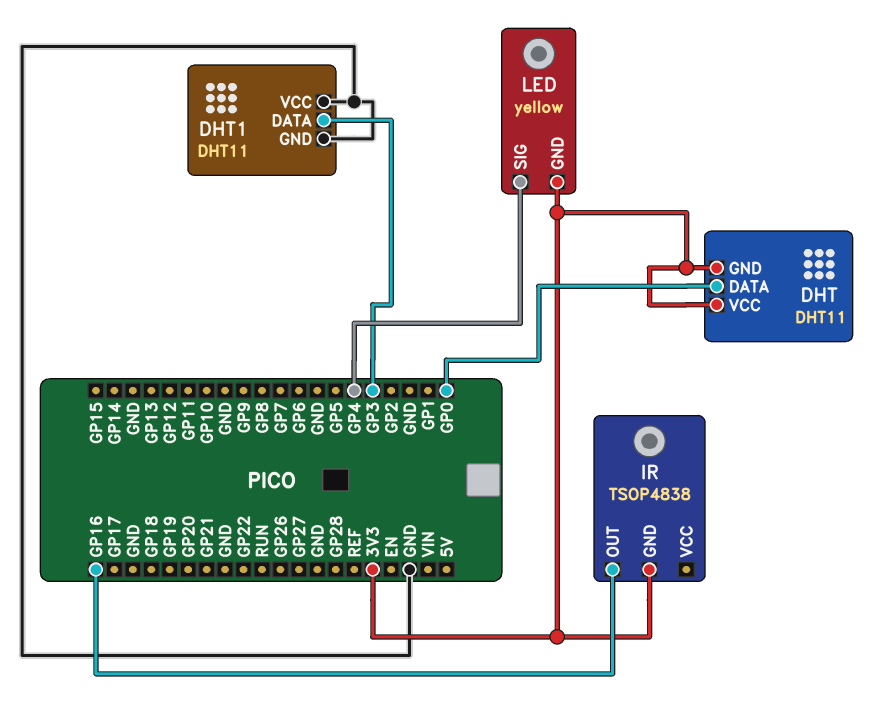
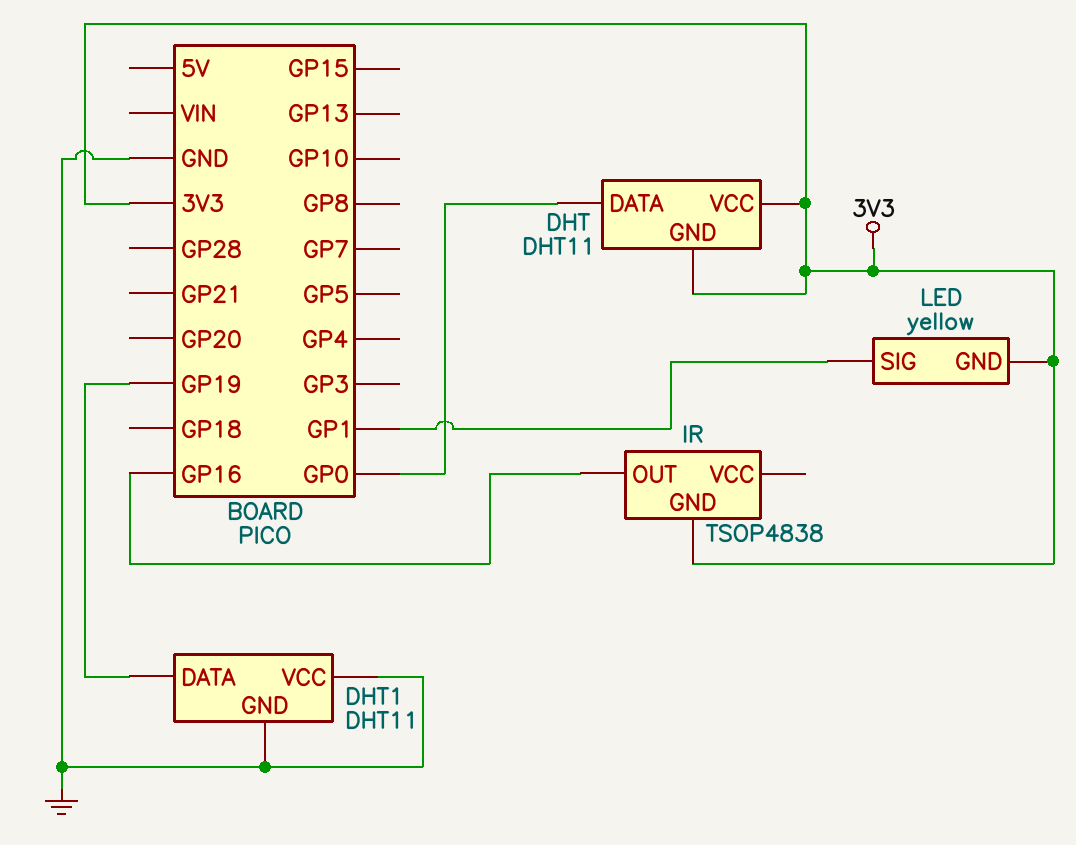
DHT1 pin DATA: GP3 -> GP19
LED pin SIG: GP4 -> GP1

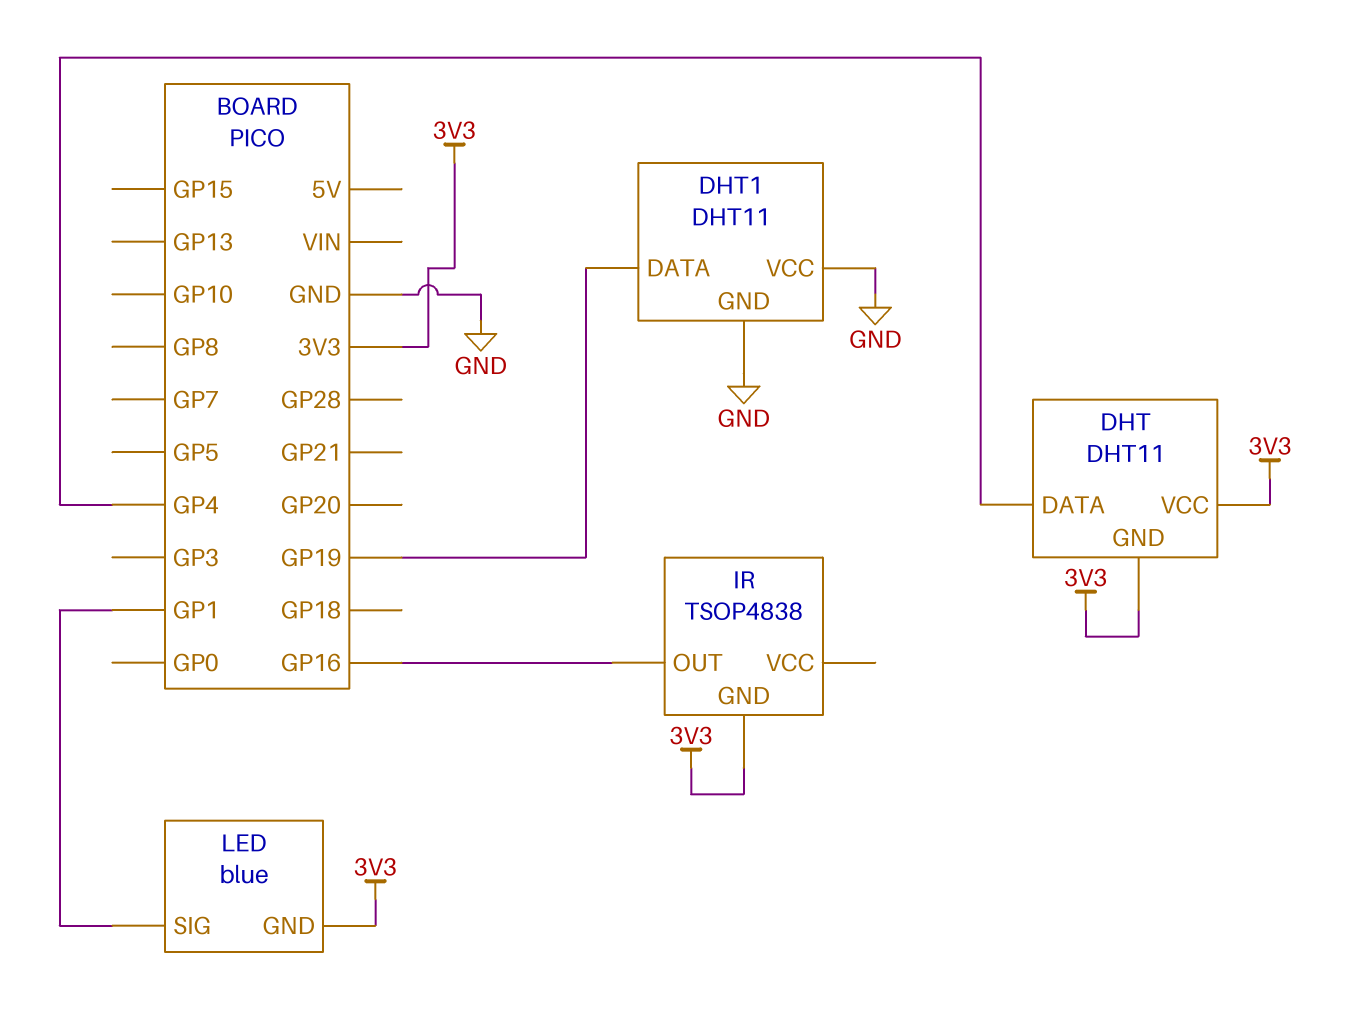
DHT pin DATA: GP0 -> GP4
LED: yellow -> blue

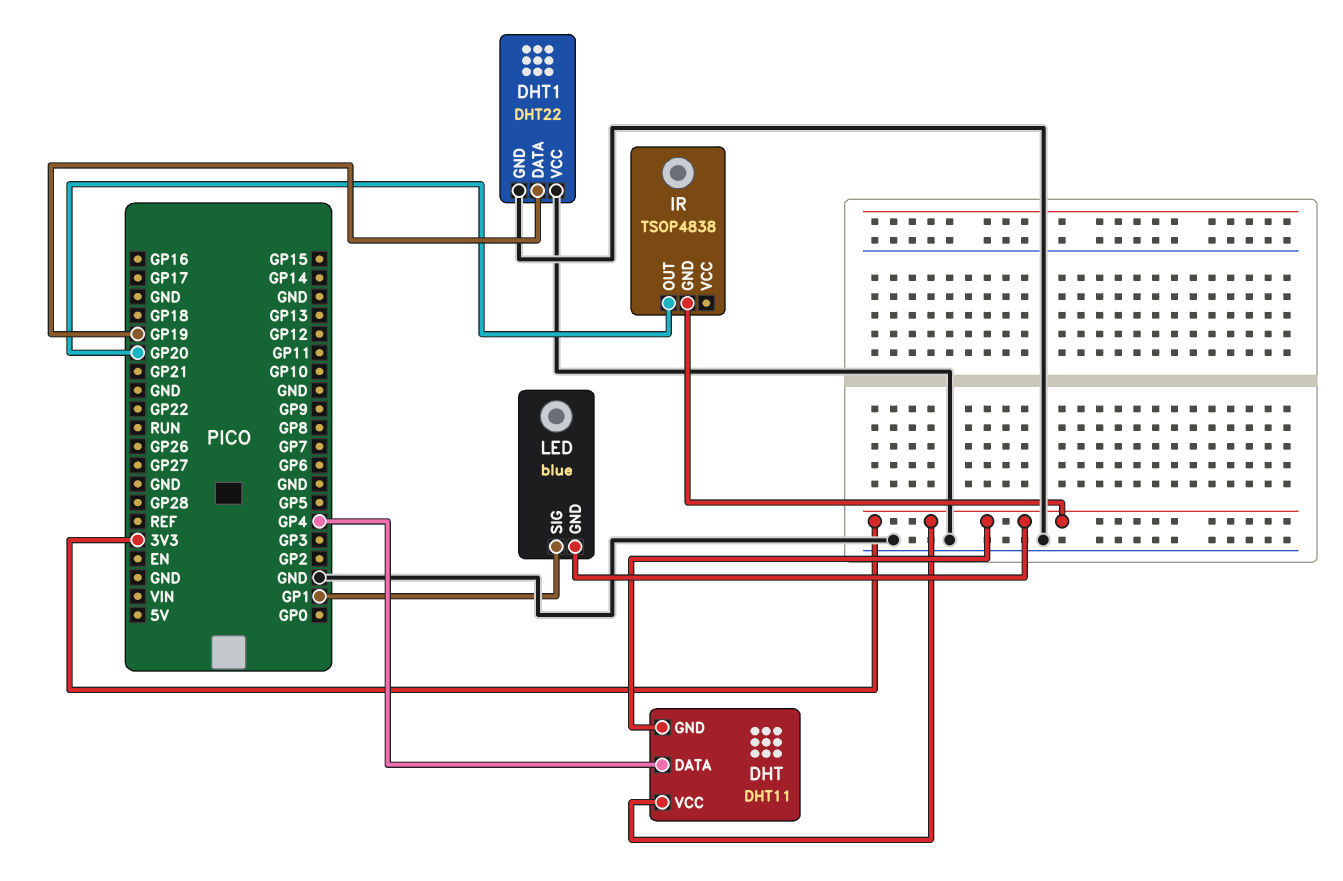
DHT1: DHT11 -> DHT22
IR pin OUT: GP16 -> GP20

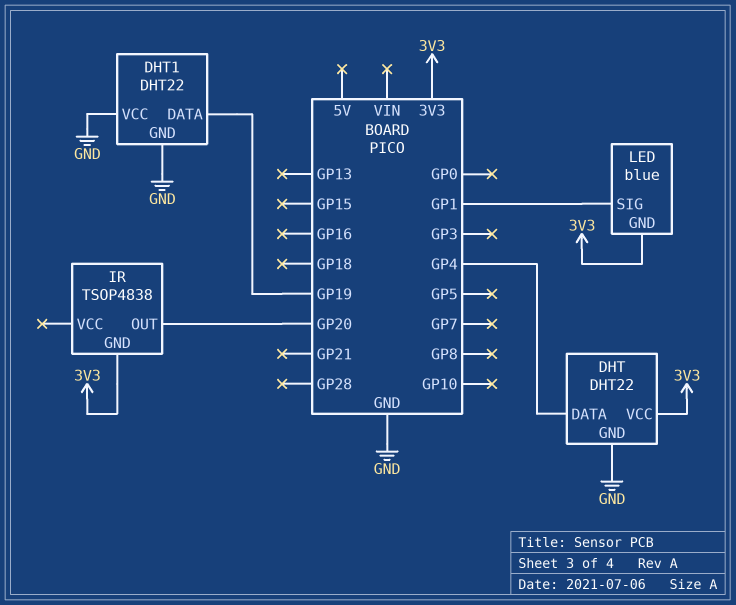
DHT: DHT11 -> DHT22
DHT pin GND: 3V3 -> GND

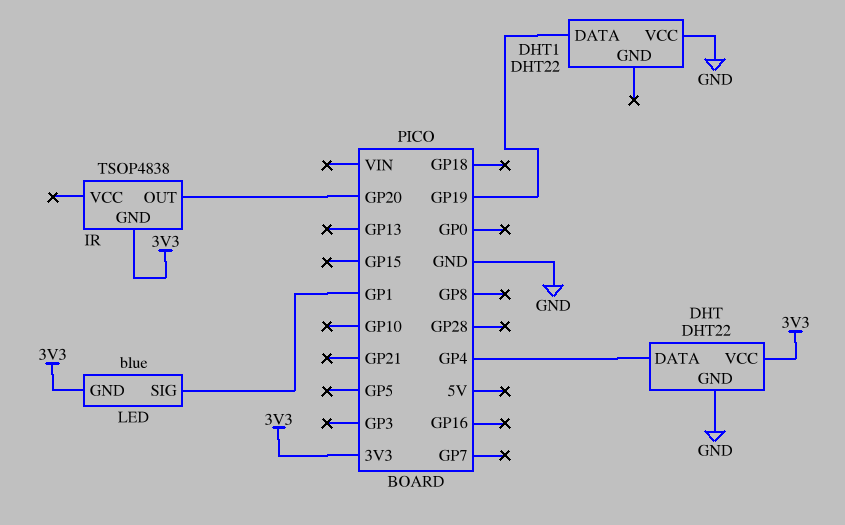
DHT1 pin GND: GND -> none

